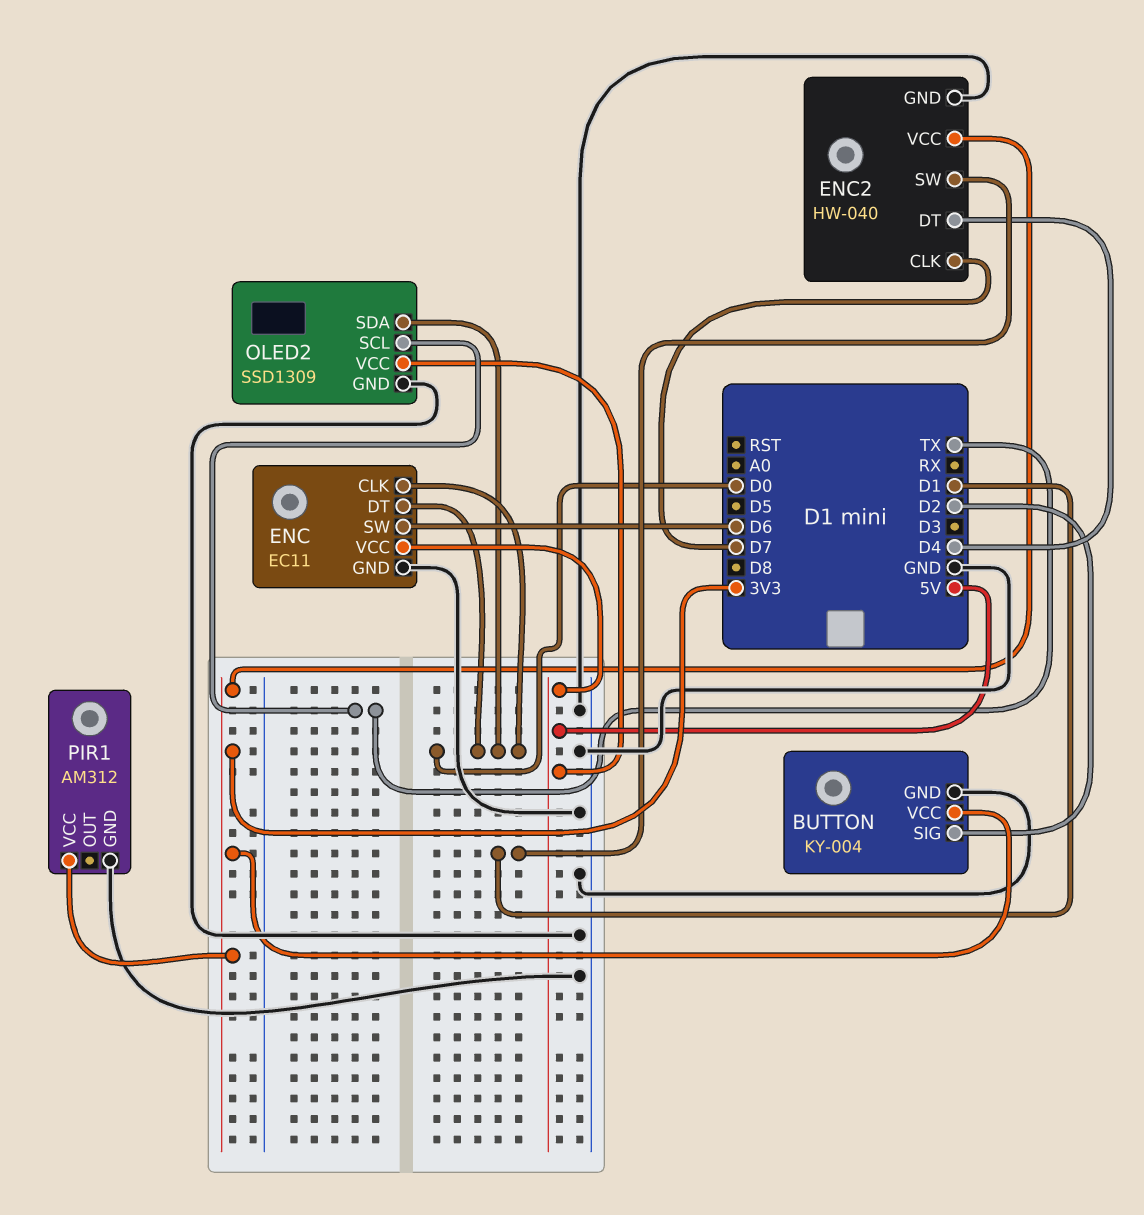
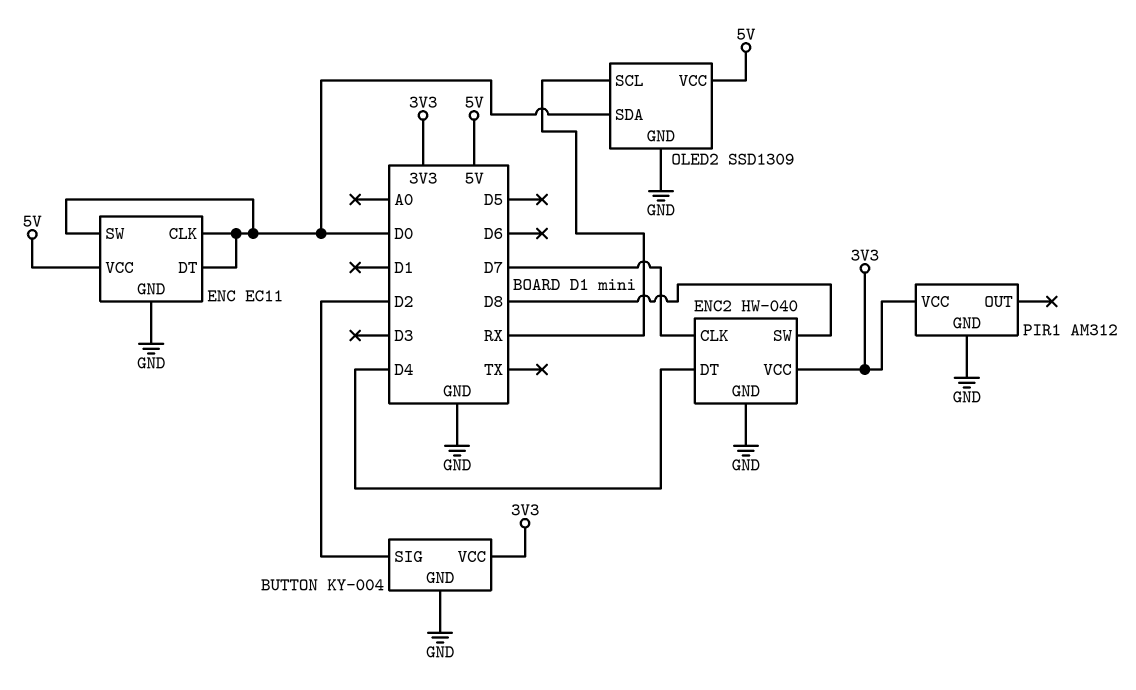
ENC pin SW: D6 -> D0
ENC2 pin SW: D1 -> D8
OLED2 pin SCL: TX -> RX

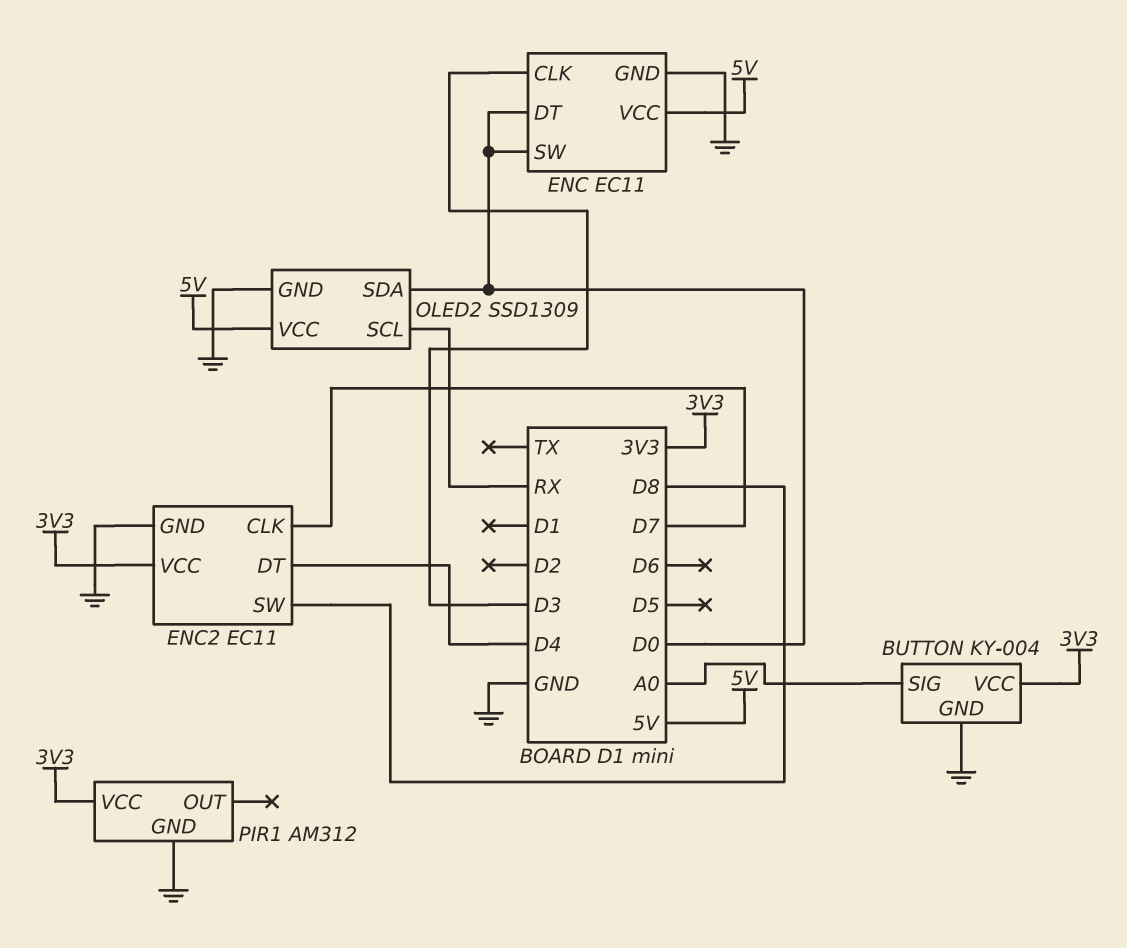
BUTTON pin SIG: D2 -> A0
ENC pin CLK: D0 -> D3
ENC2: HW-040 -> EC11

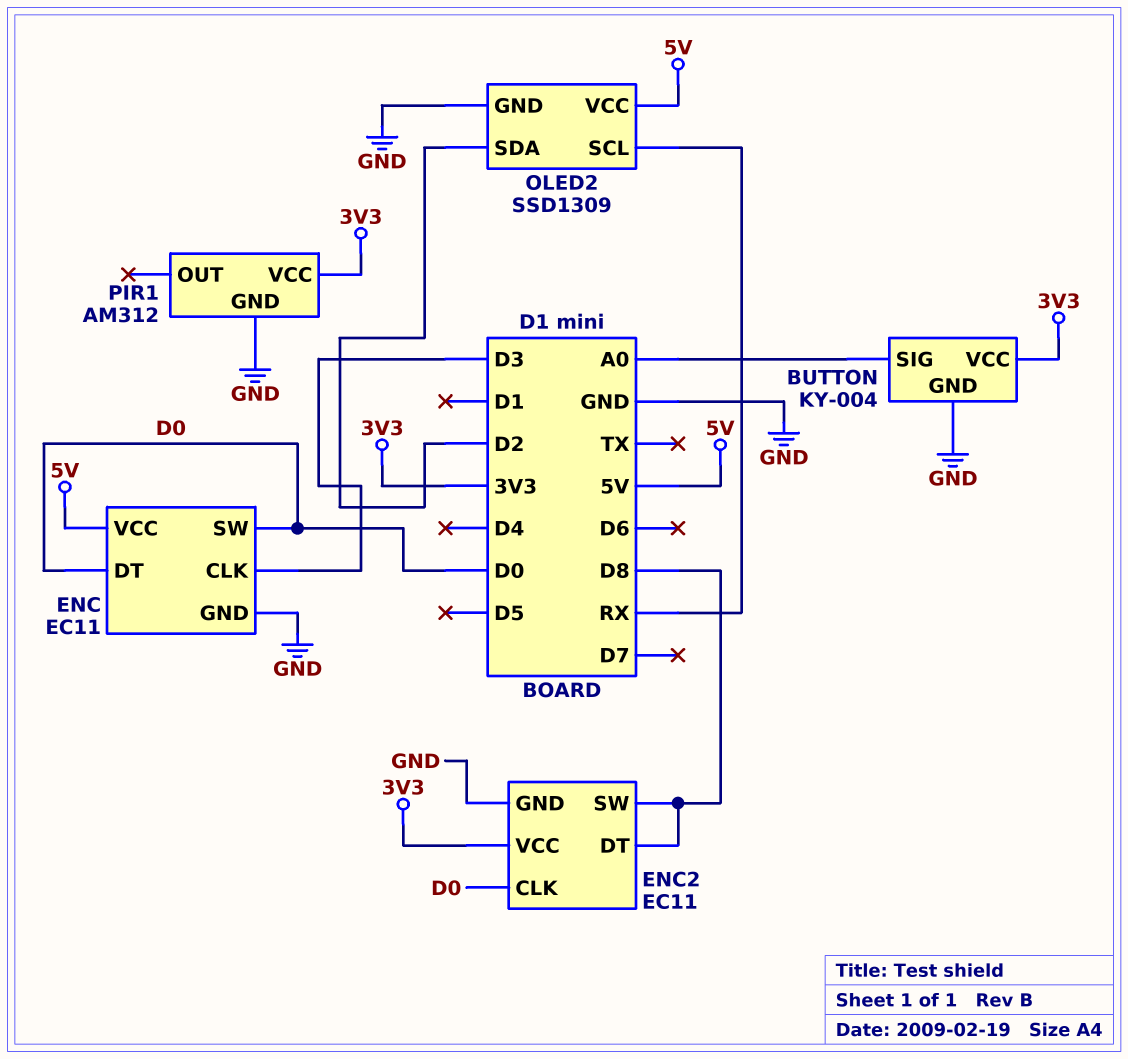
ENC2 pin CLK: D7 -> D0
ENC2 pin DT: D4 -> D8
OLED2 pin SDA: D0 -> D2

